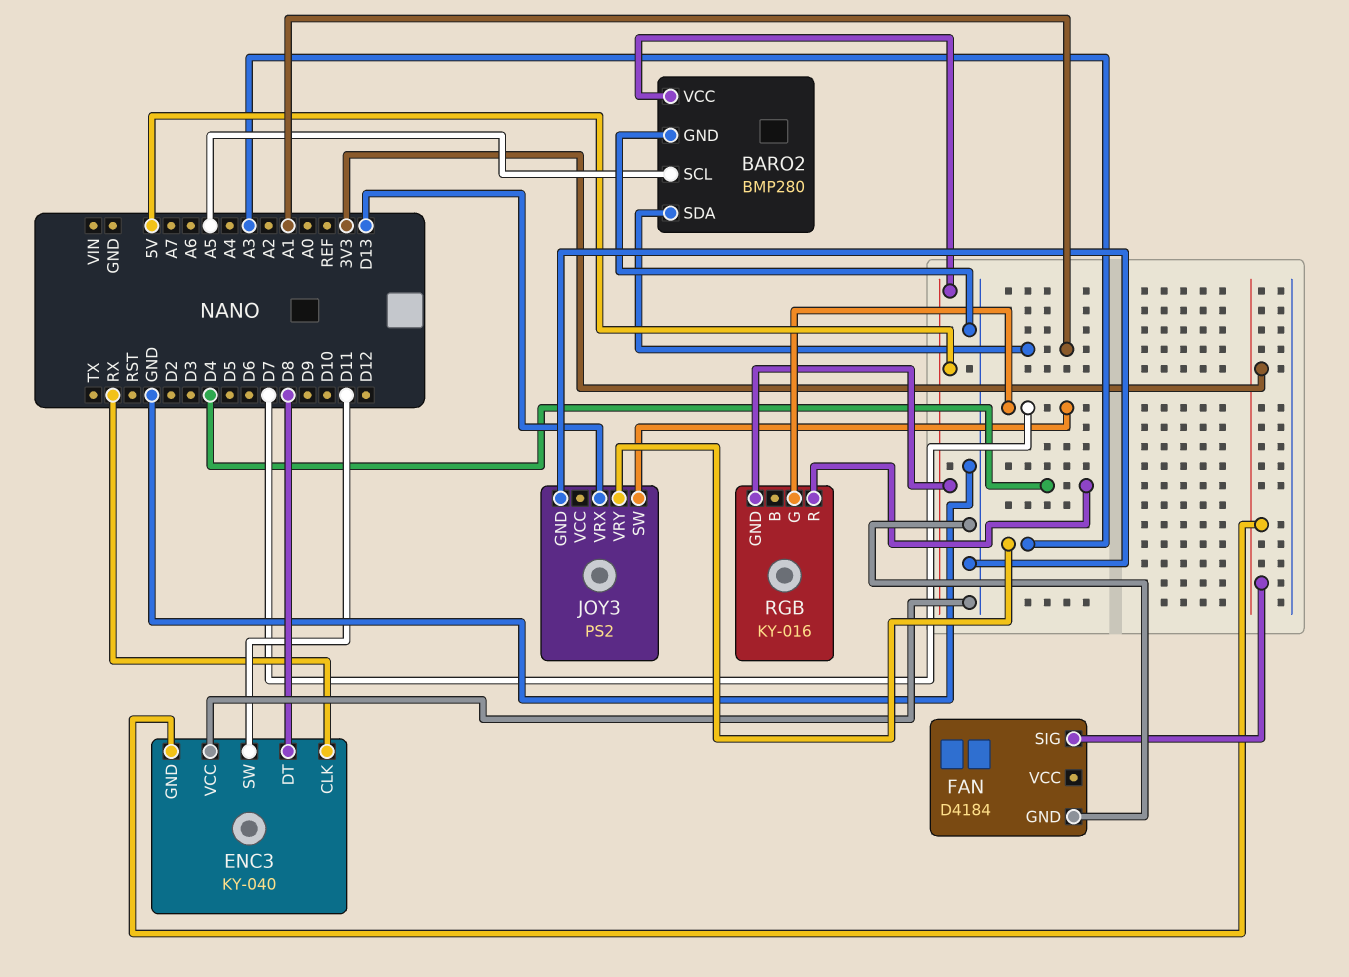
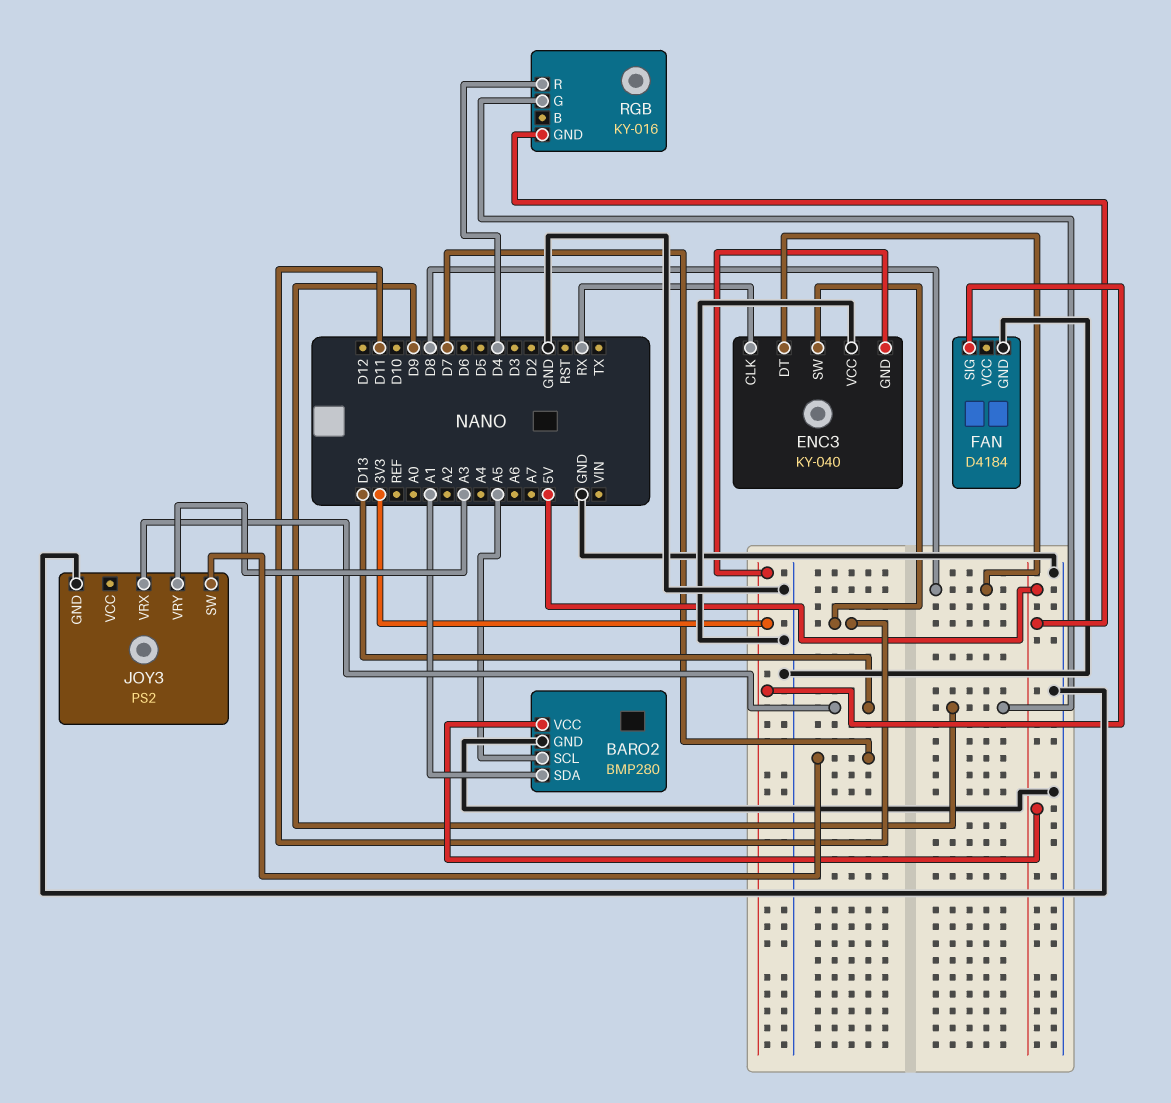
RGB pin G: D7 -> D9

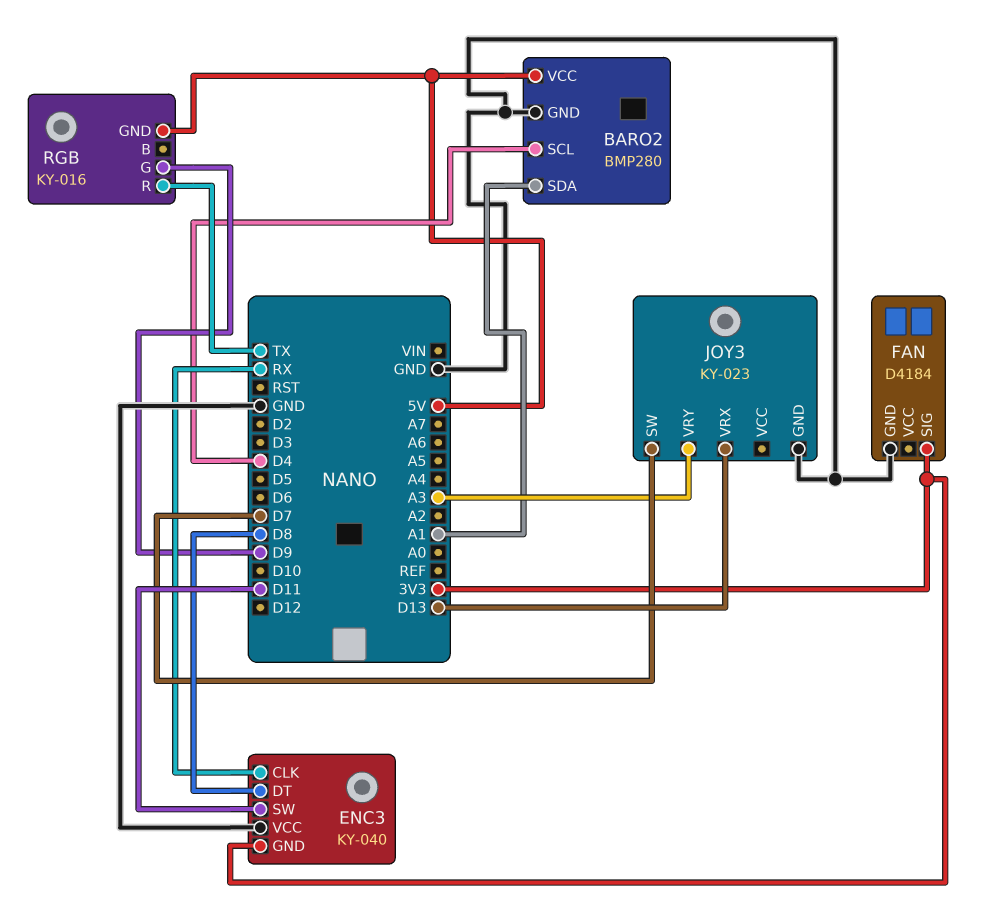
BARO2 pin SCL: A5 -> D4
JOY3: PS2 -> KY-023
RGB pin R: D4 -> TX

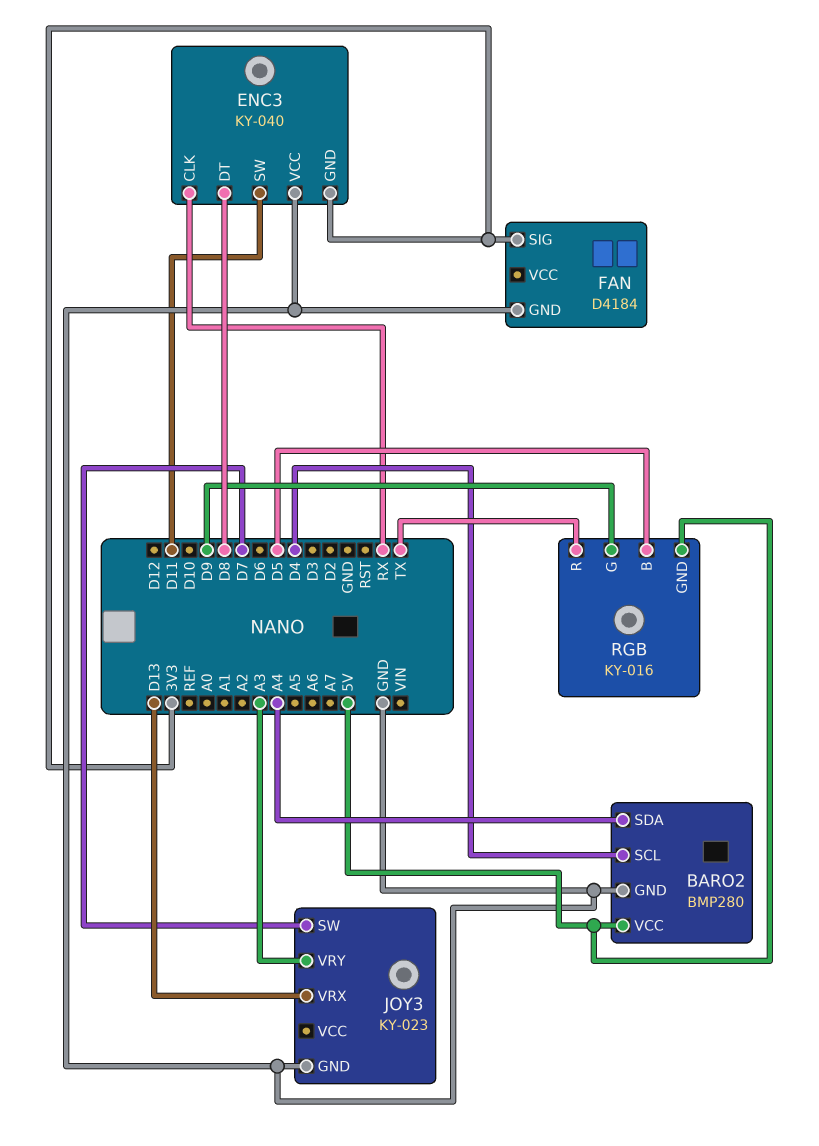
BARO2 pin SDA: A1 -> A4
RGB pin B: none -> D5

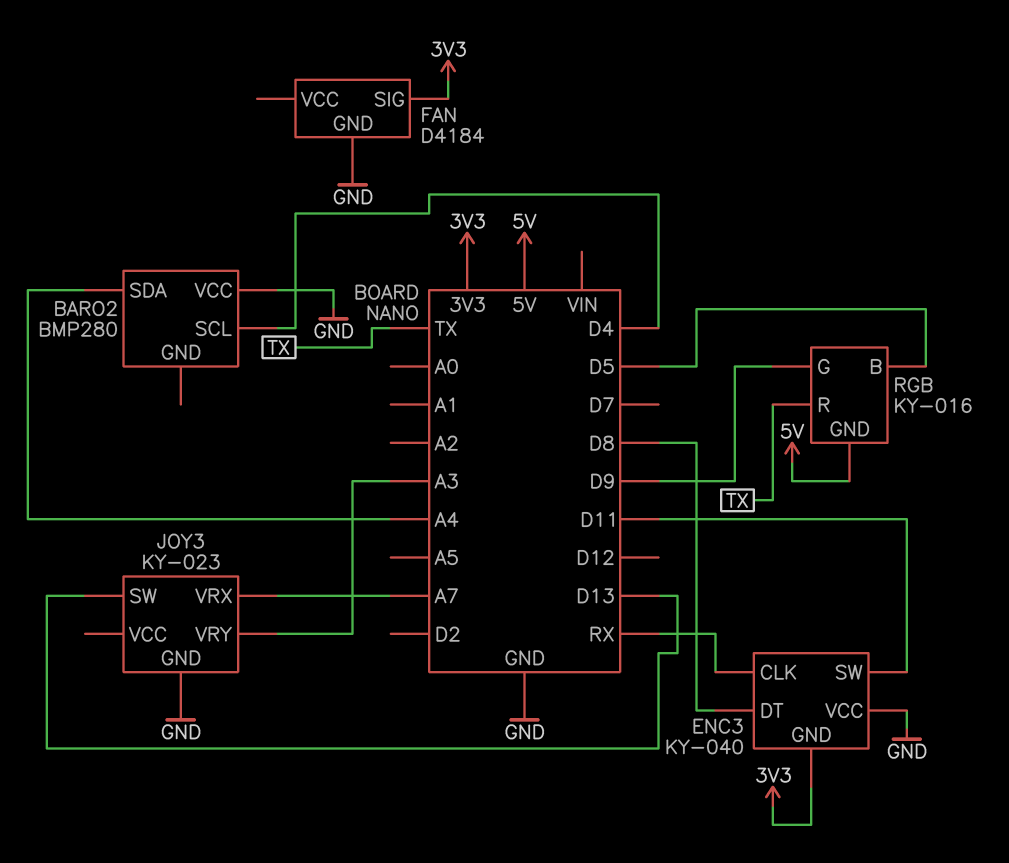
BARO2 pin GND: GND -> none
BARO2 pin VCC: 5V -> GND
JOY3 pin SW: D7 -> D13
JOY3 pin VRX: D13 -> A7

